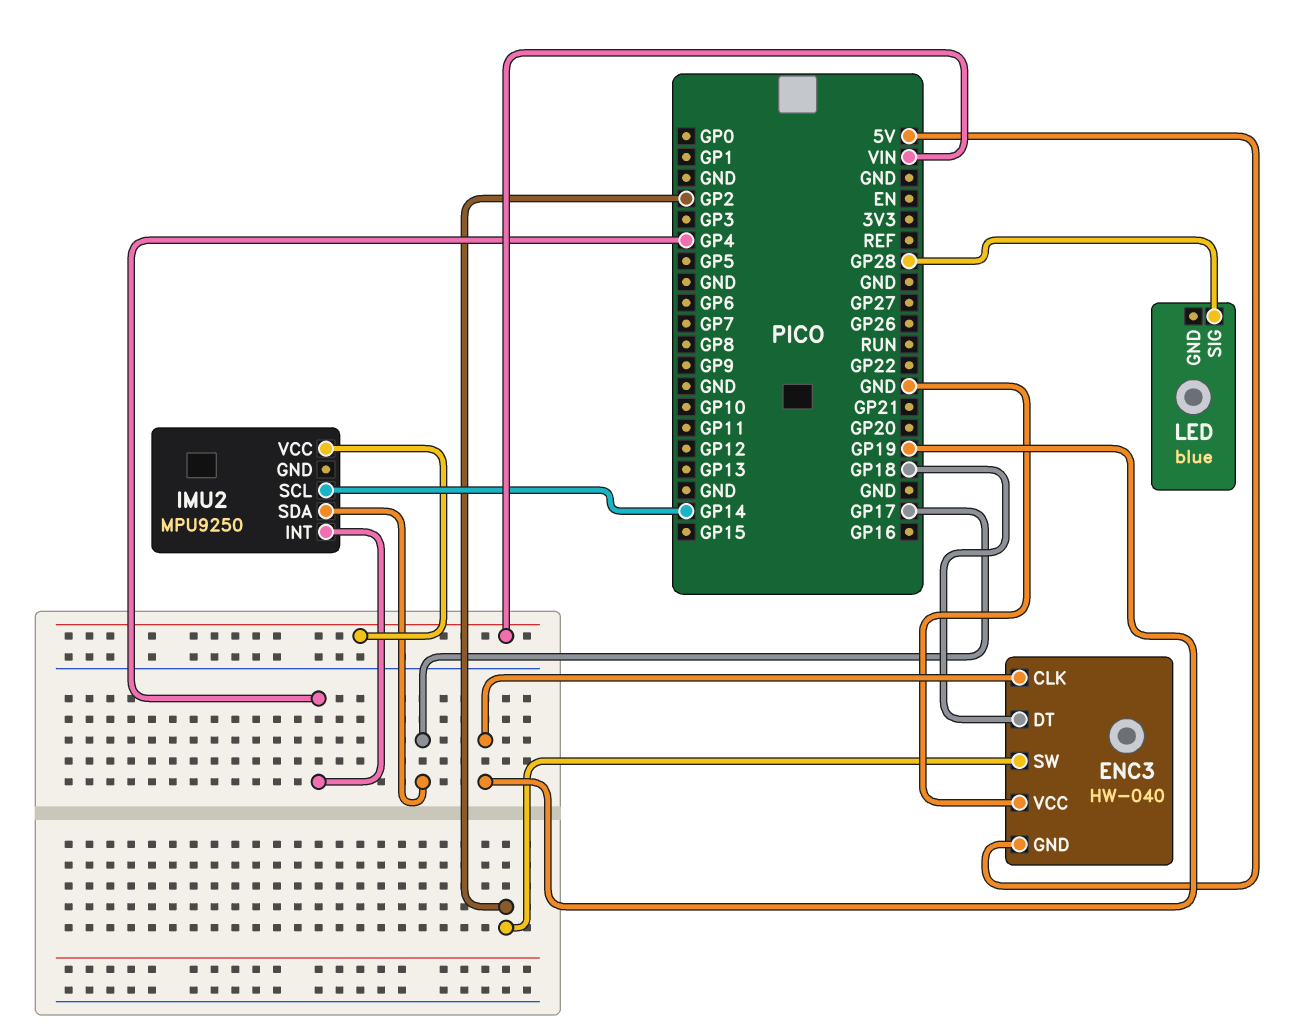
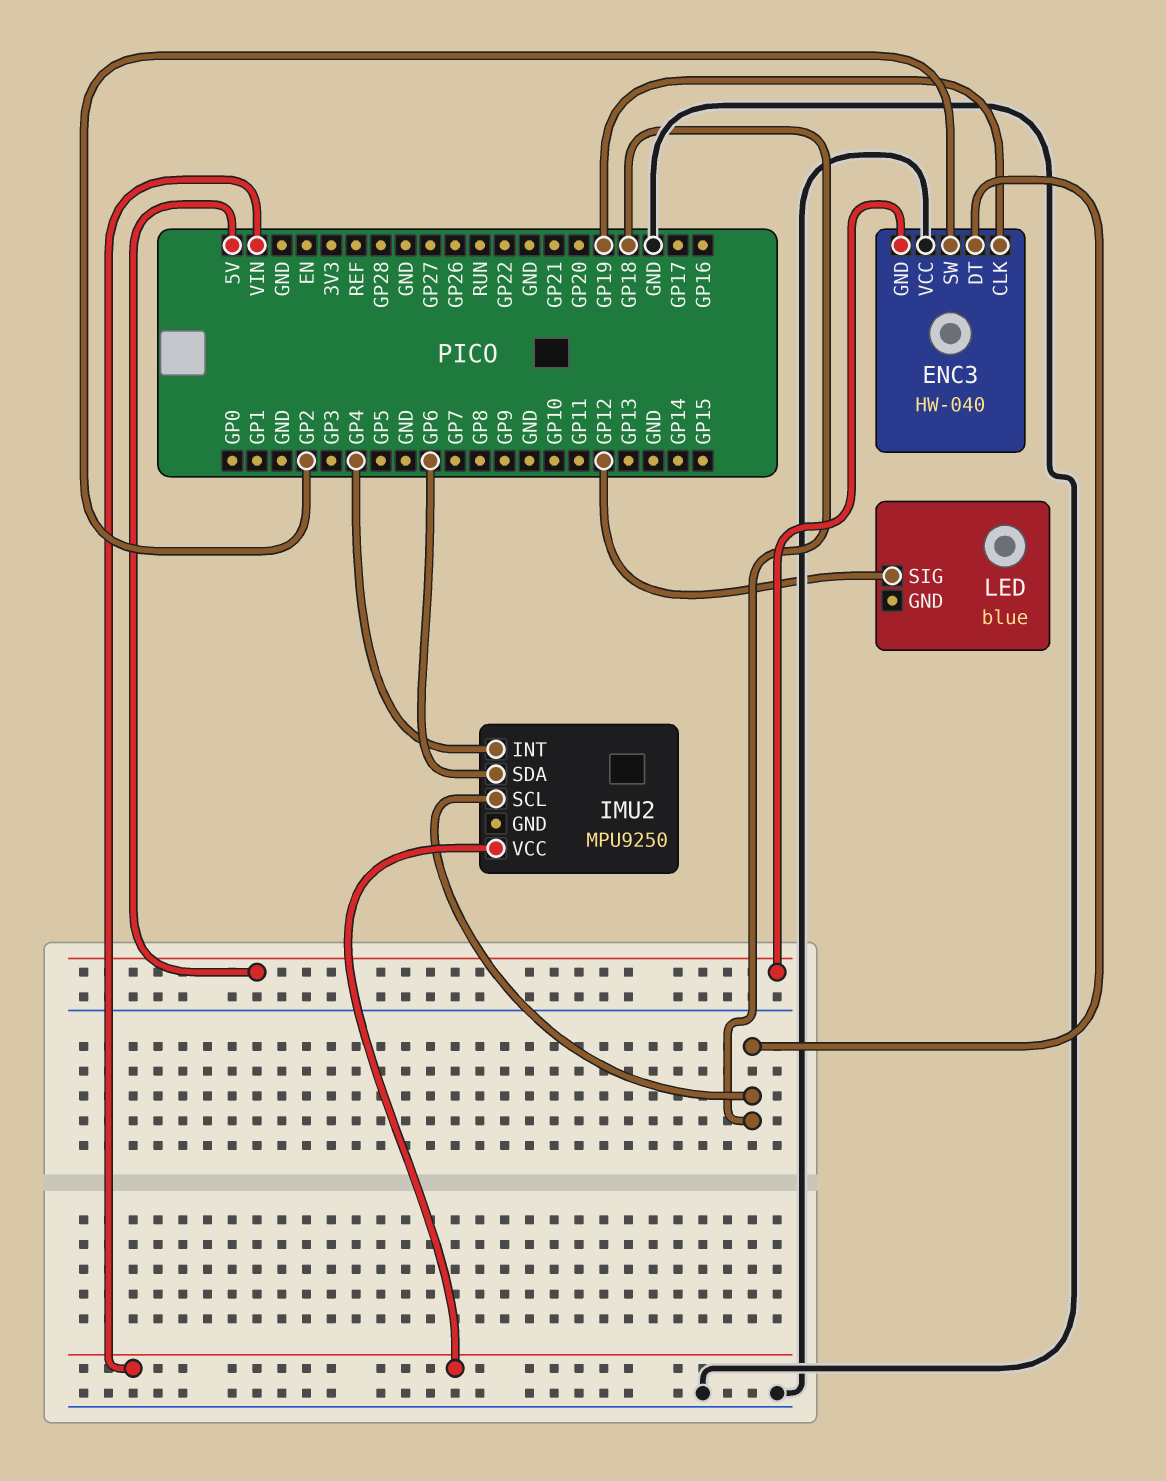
IMU2 pin SCL: GP14 -> GP18
IMU2 pin SDA: GP17 -> GP6
LED pin SIG: GP28 -> GP12

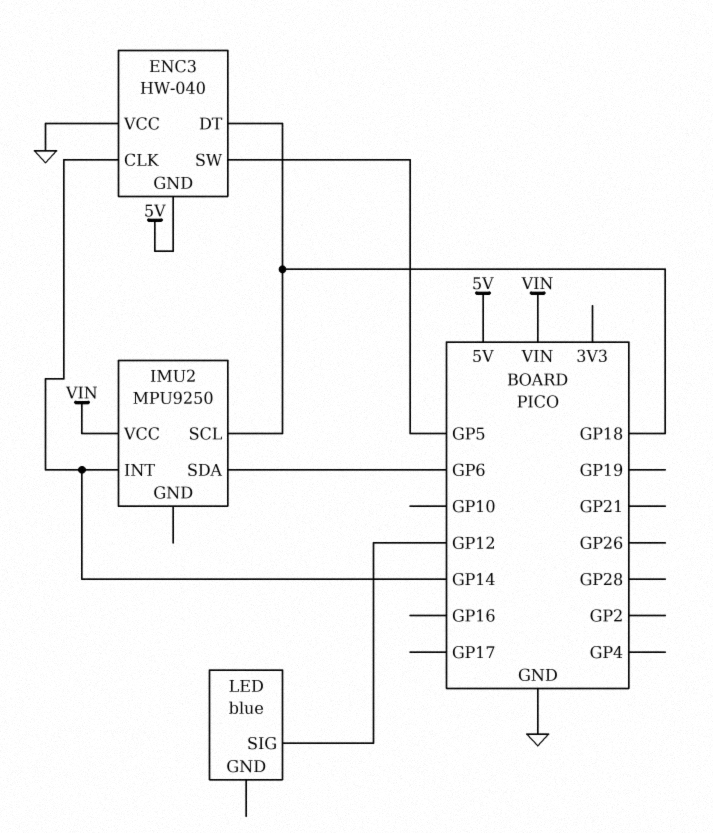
ENC3 pin CLK: GP19 -> GP14
ENC3 pin SW: GP2 -> GP5
IMU2 pin INT: GP4 -> GP14

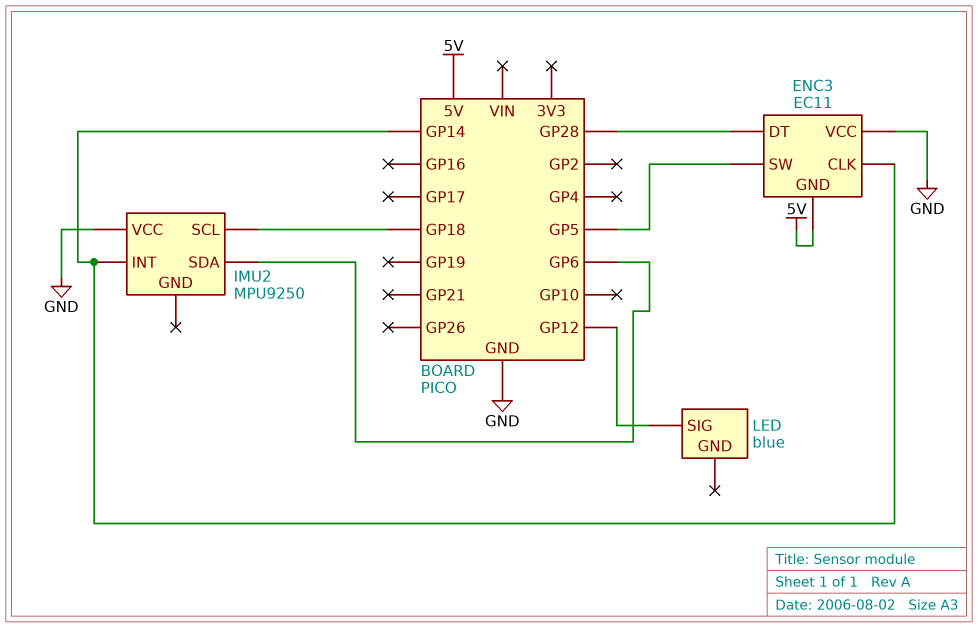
ENC3: HW-040 -> EC11
ENC3 pin DT: GP18 -> GP28
IMU2 pin VCC: VIN -> GND

